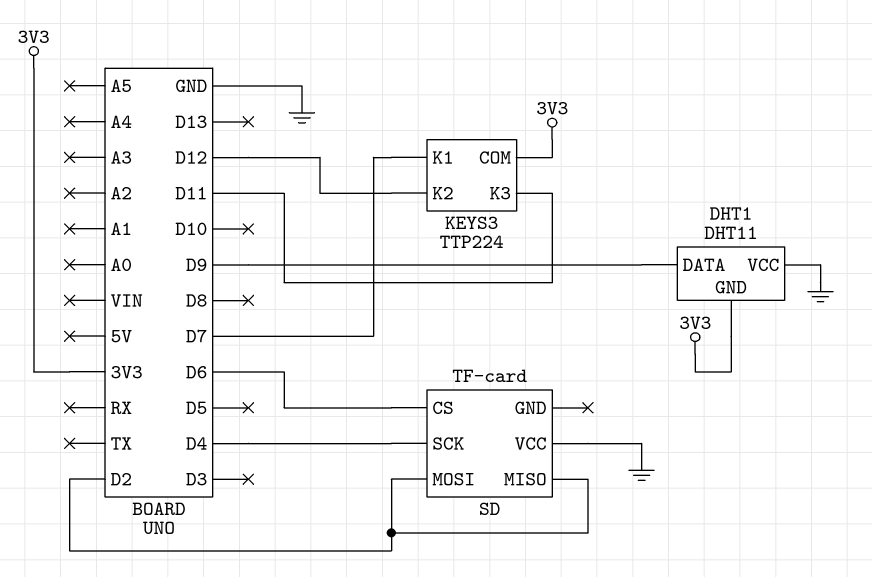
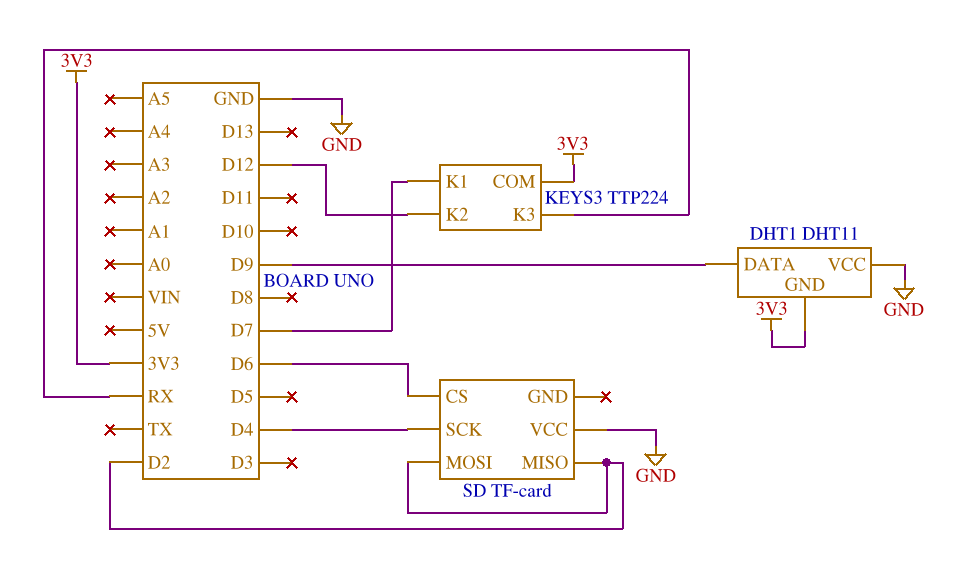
KEYS3 pin K3: D11 -> RX

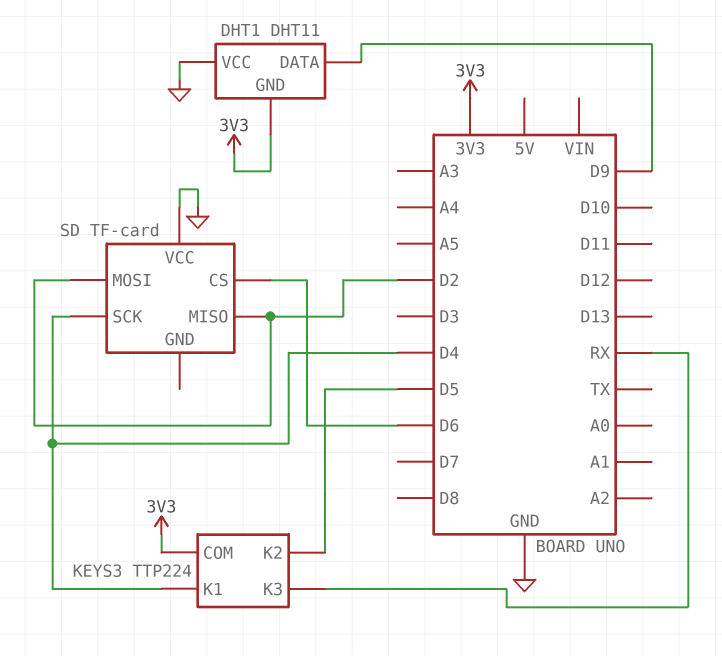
KEYS3 pin K1: D7 -> D4
KEYS3 pin K2: D12 -> D5

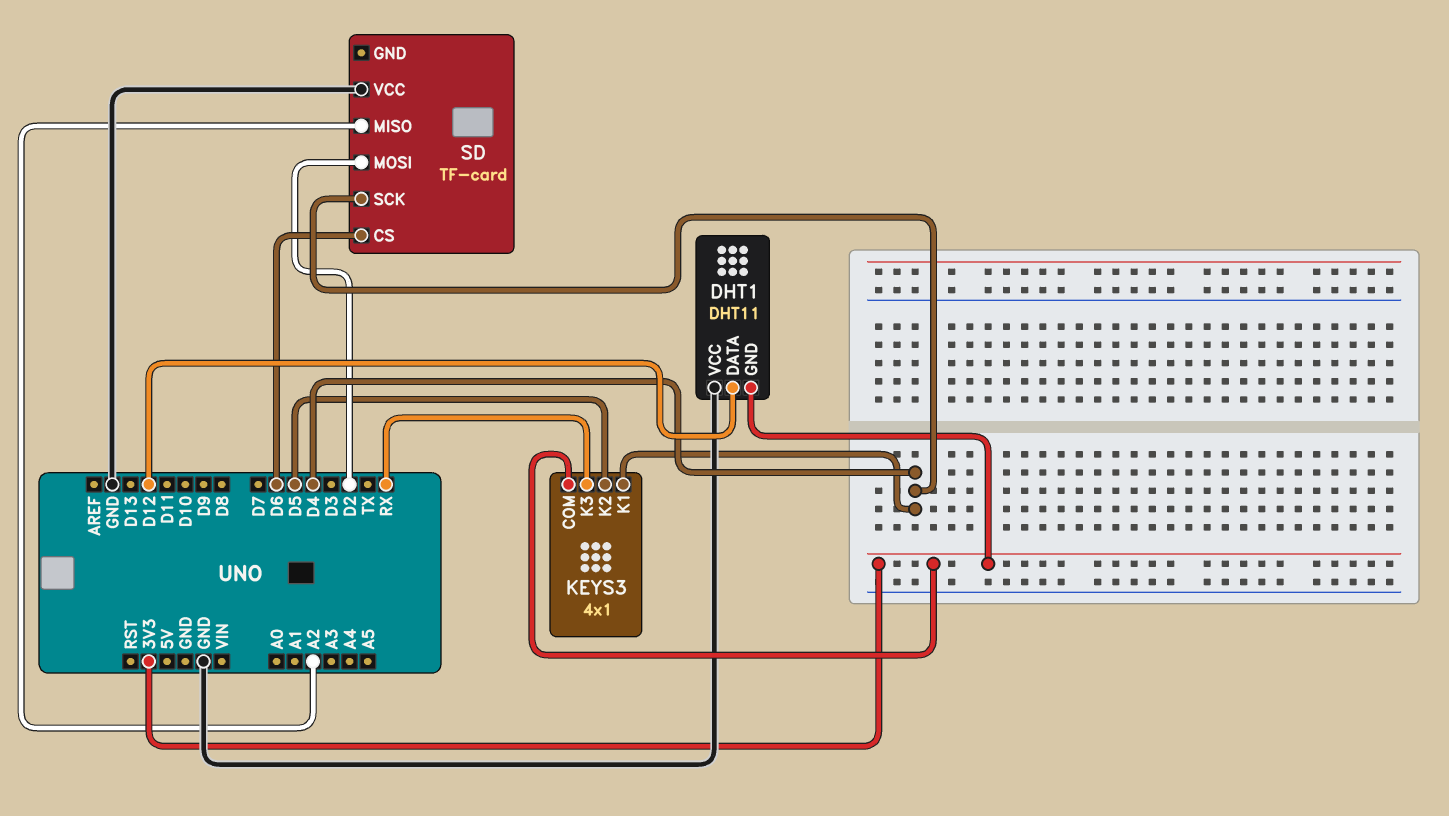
DHT1 pin DATA: D9 -> D12
KEYS3: TTP224 -> 4x1
SD pin MISO: D2 -> A2

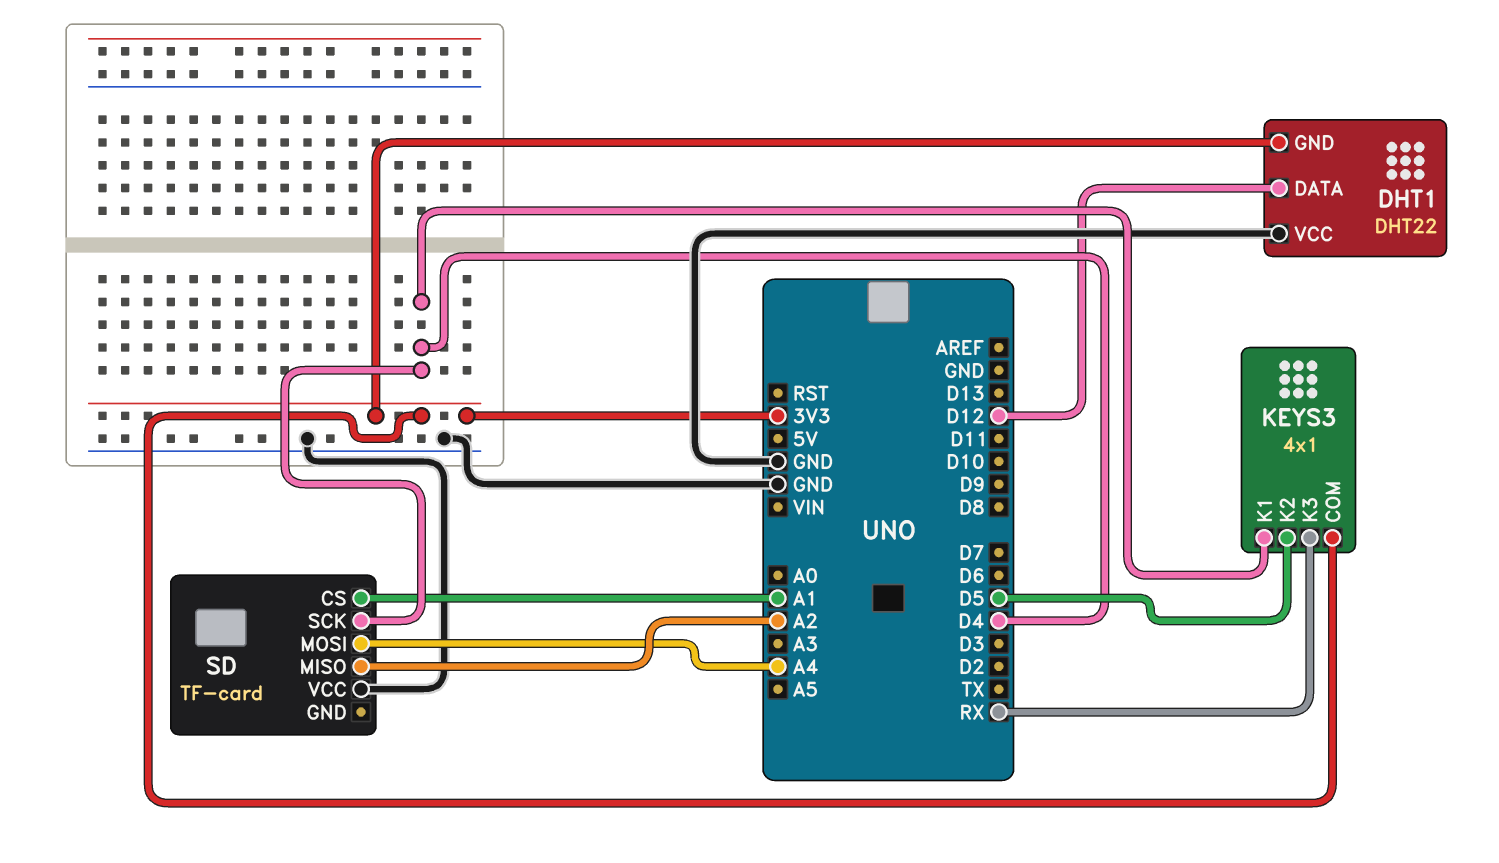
DHT1: DHT11 -> DHT22
SD pin CS: D6 -> A1
SD pin MOSI: D2 -> A4

